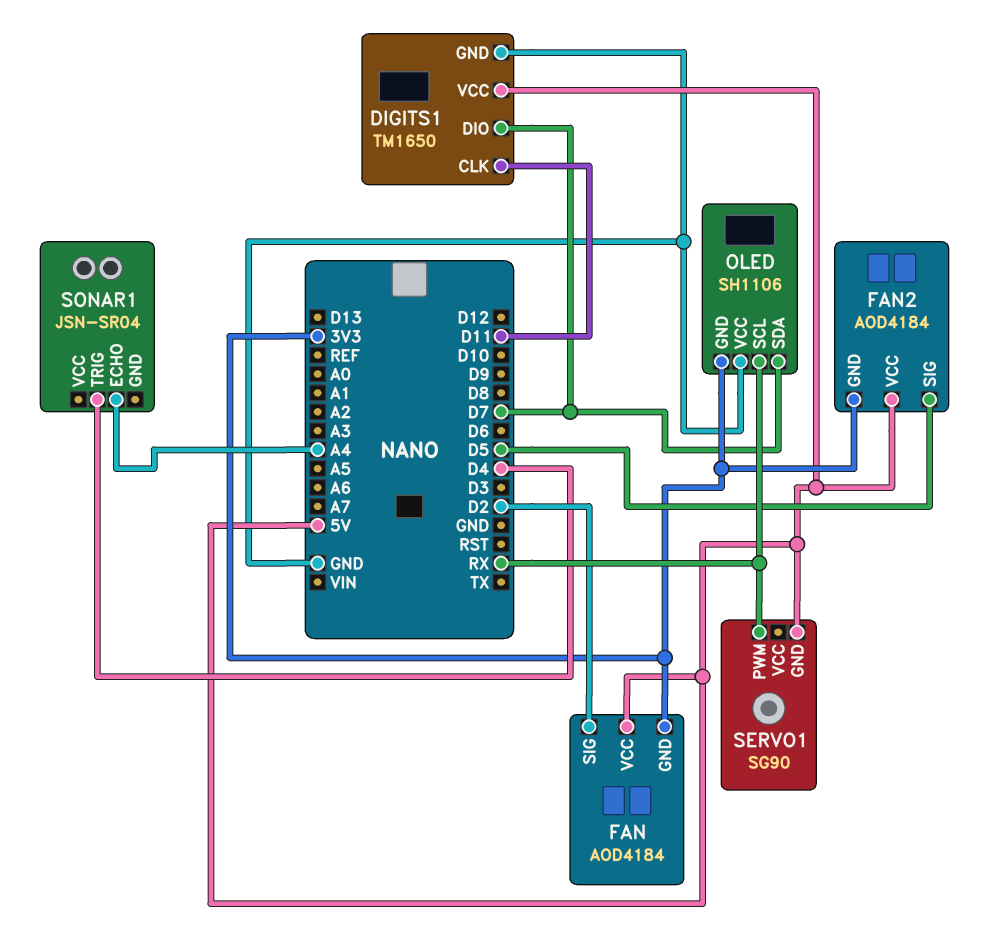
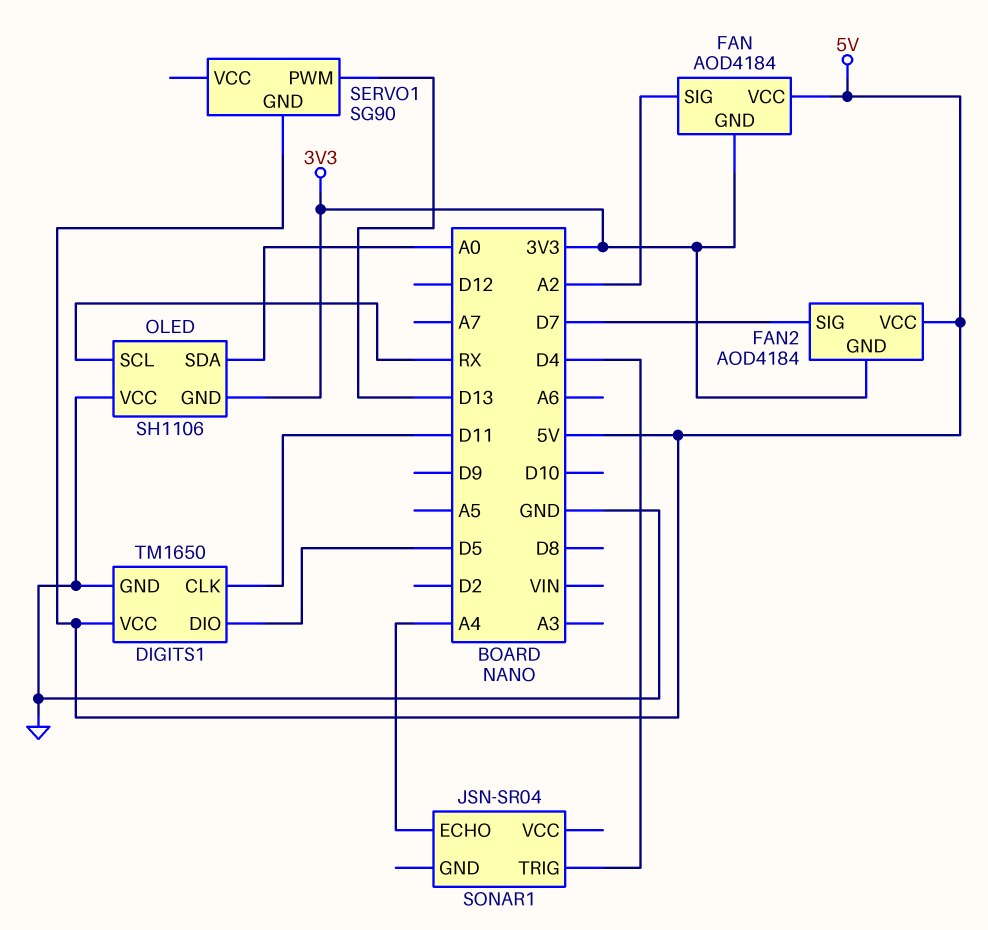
DIGITS1 pin DIO: D7 -> D5
FAN pin SIG: D2 -> A2
FAN2 pin SIG: D5 -> D7
OLED pin SDA: D7 -> A0
SERVO1 pin PWM: RX -> D13

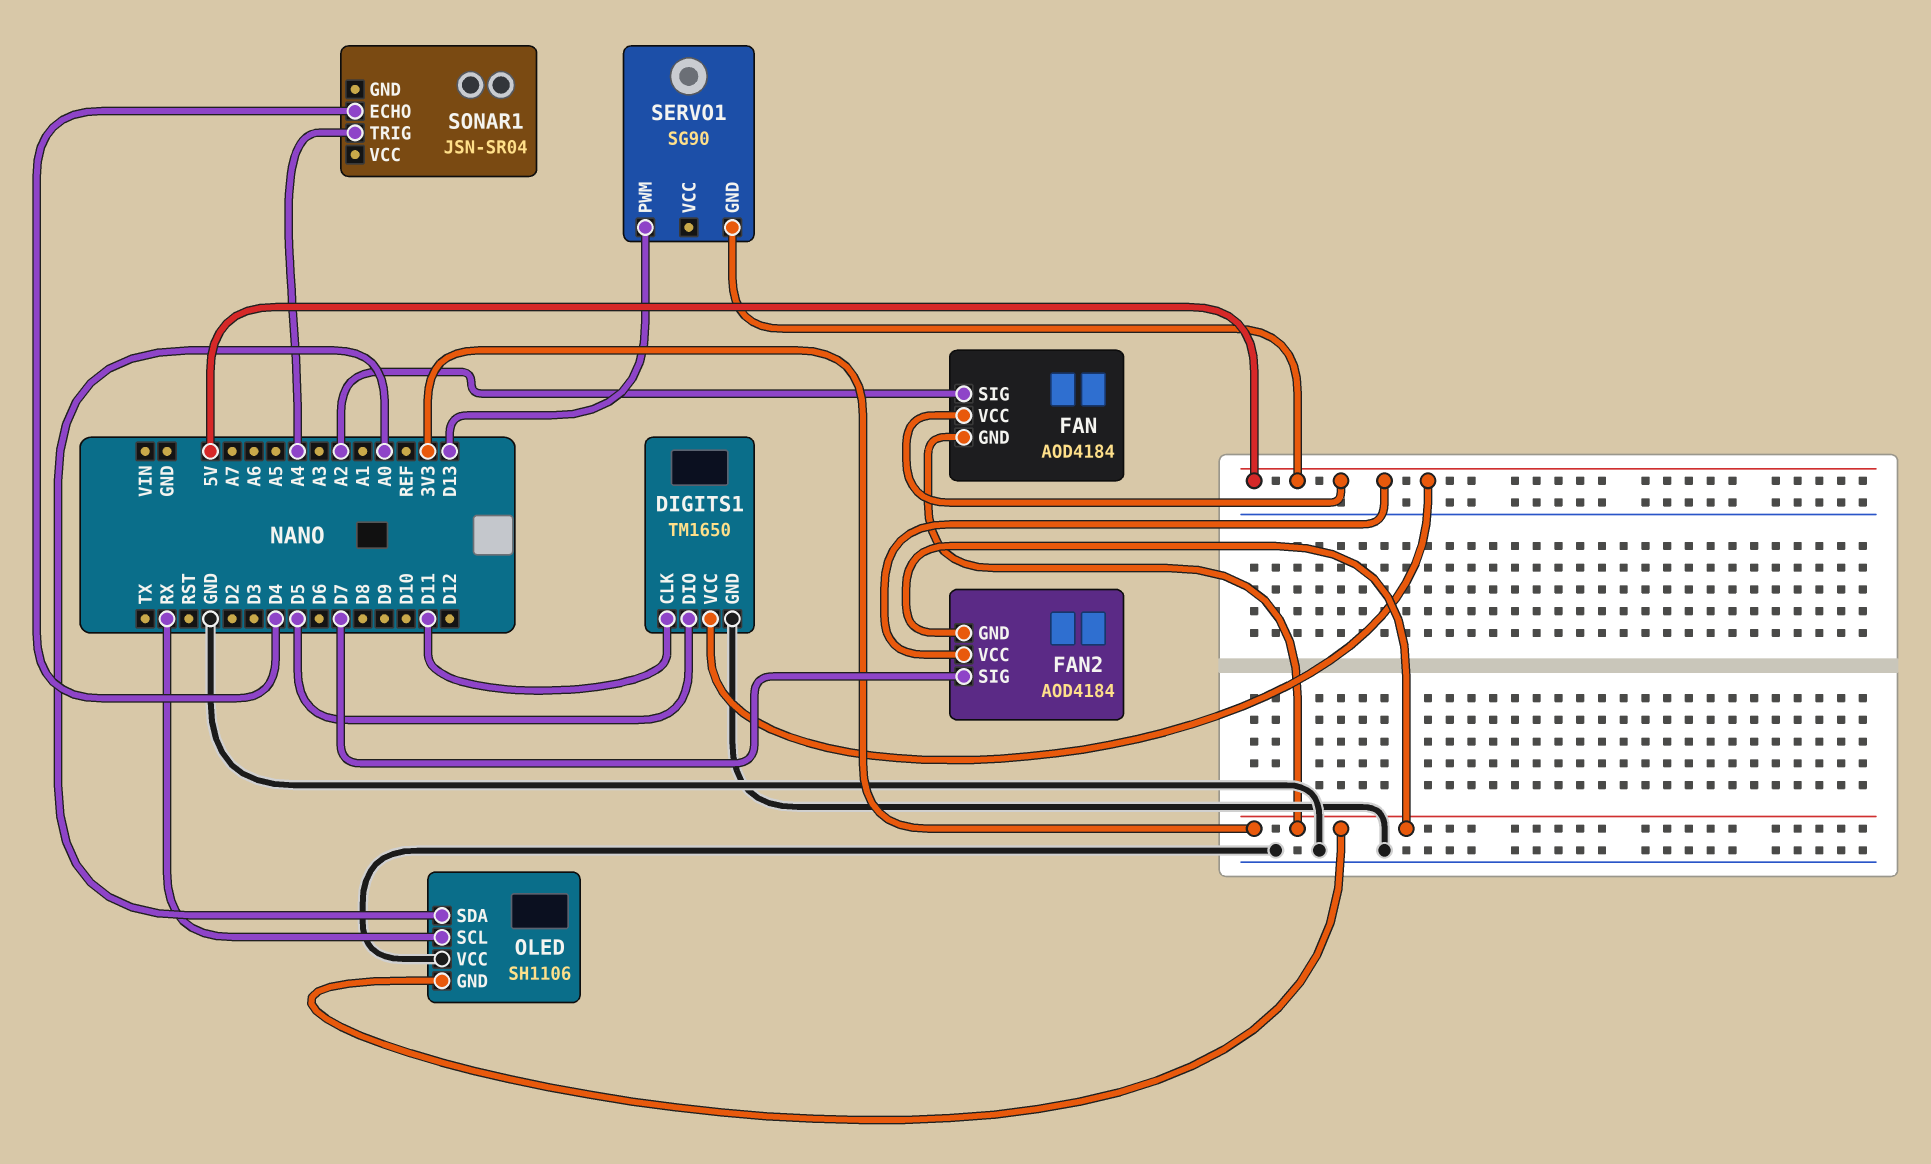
SONAR1 pin ECHO: A4 -> D4
SONAR1 pin TRIG: D4 -> A4

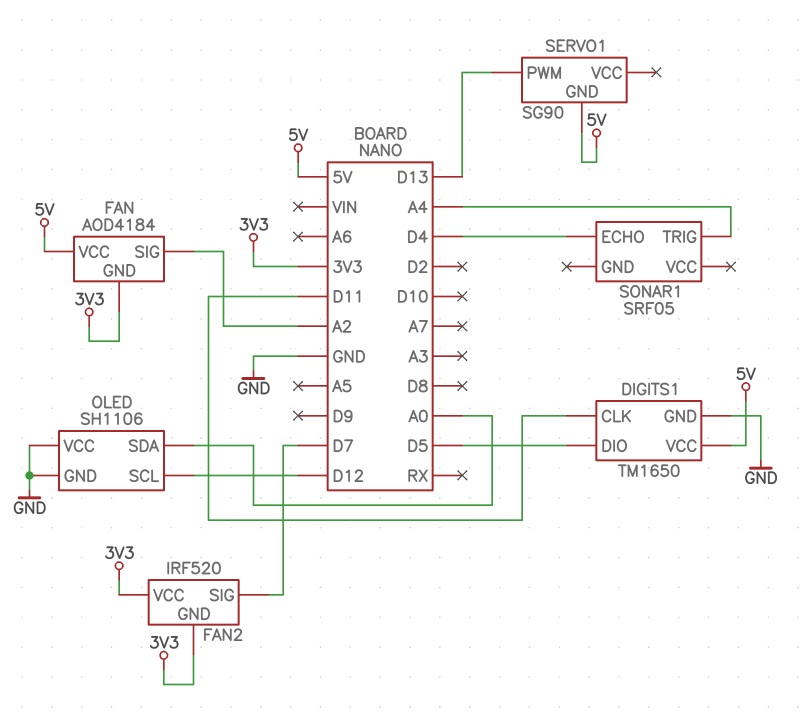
FAN2: AOD4184 -> IRF520
FAN2 pin VCC: 5V -> 3V3
OLED pin GND: 3V3 -> GND
OLED pin SCL: RX -> D12
SONAR1: JSN-SR04 -> SRF05

